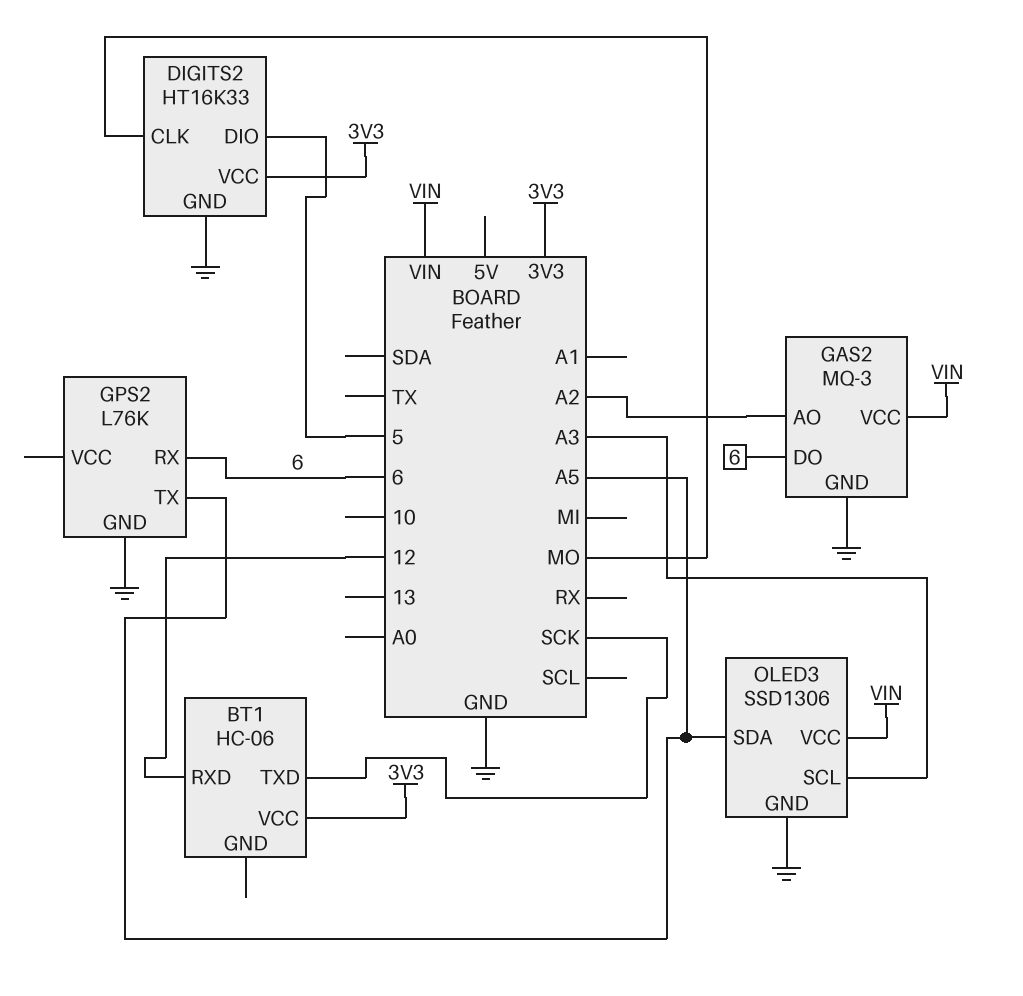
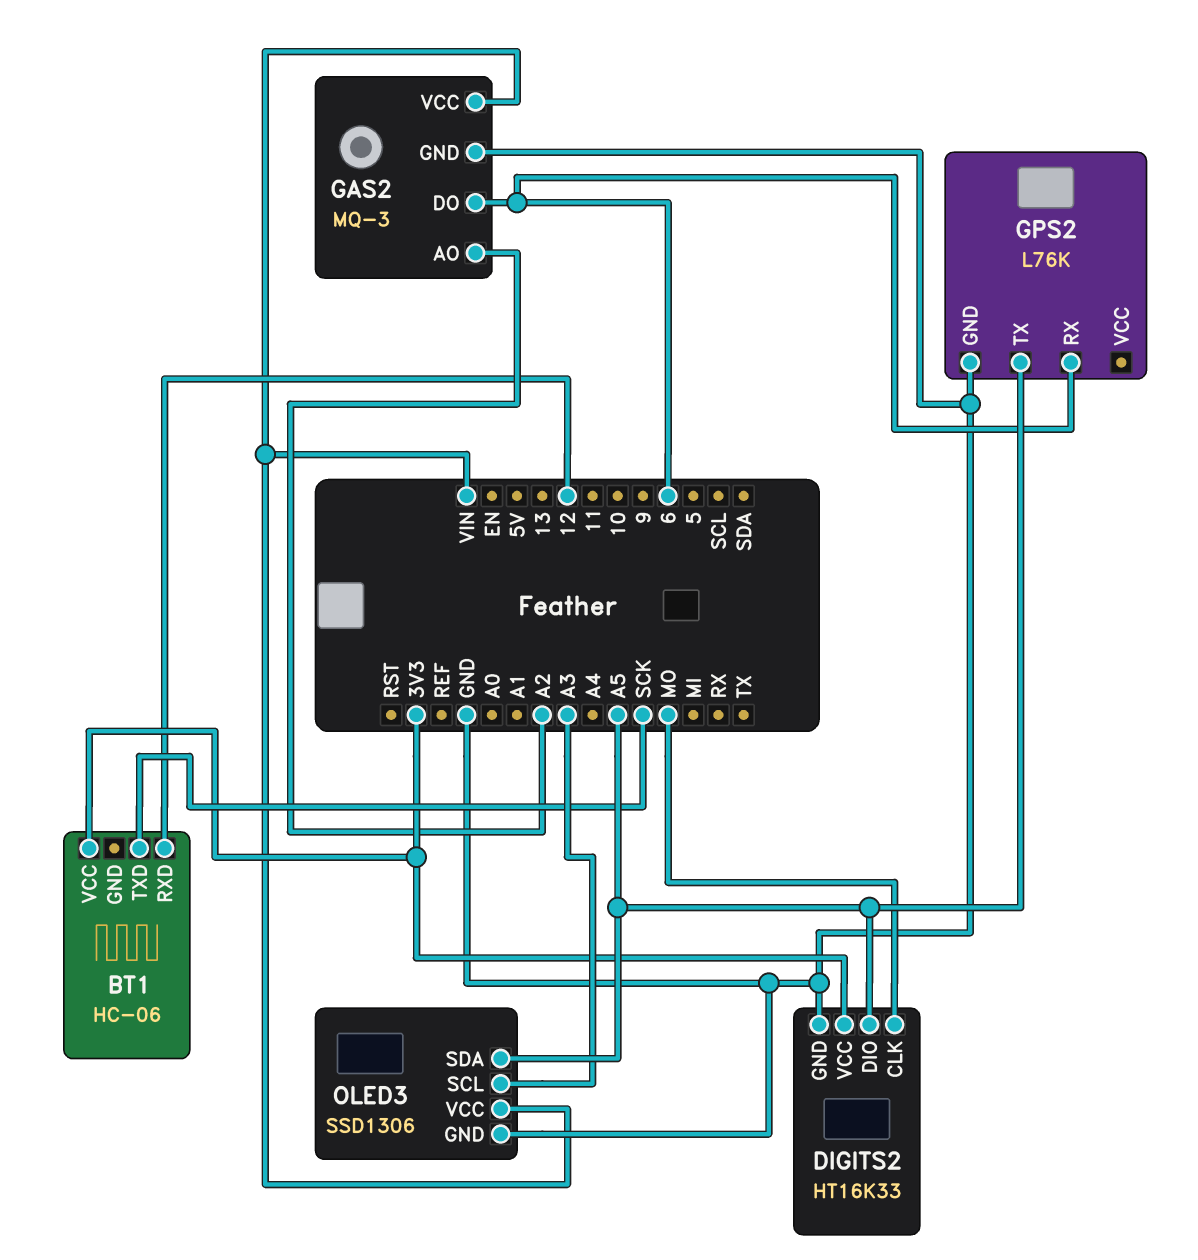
DIGITS2 pin DIO: 5 -> A5

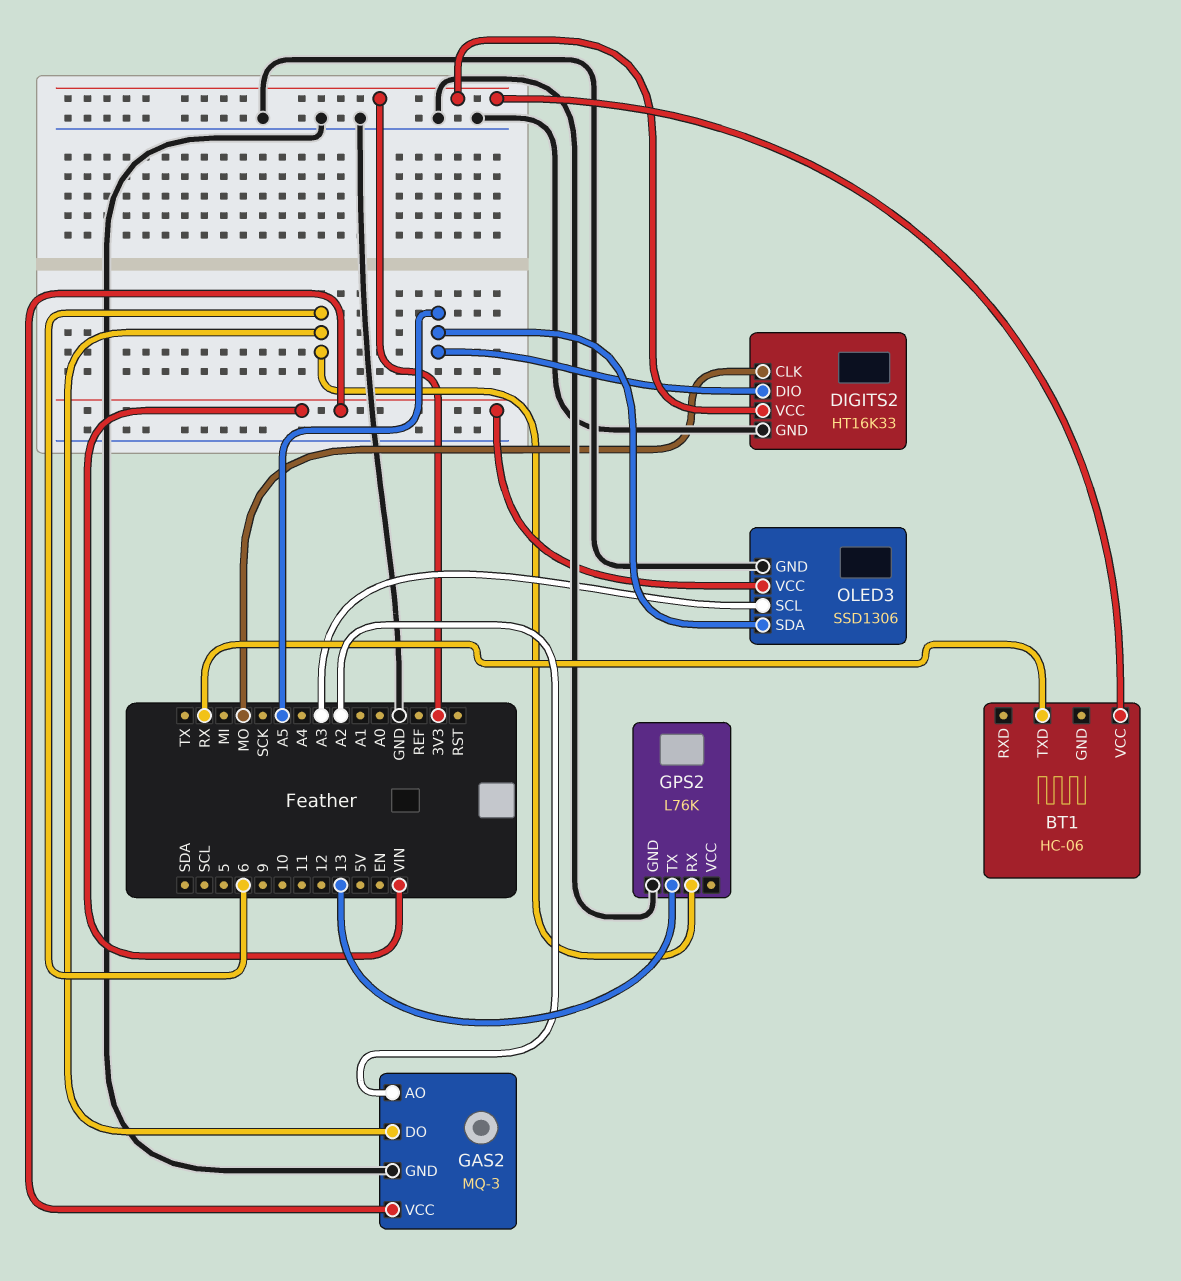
BT1 pin RXD: 12 -> none
BT1 pin TXD: SCK -> RX
GPS2 pin TX: A5 -> 13

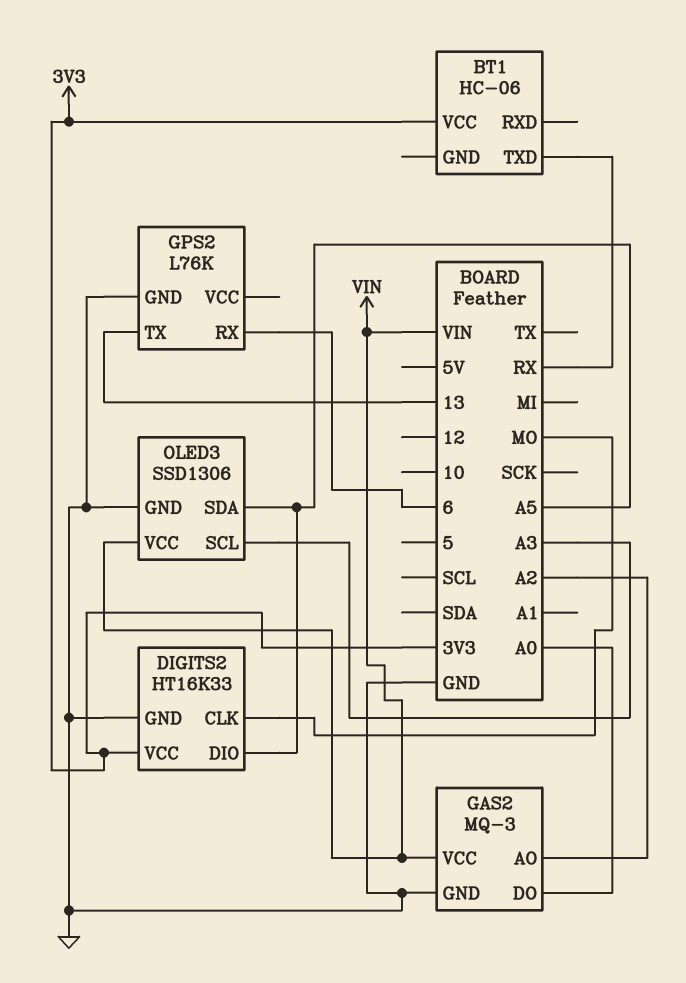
GAS2 pin DO: 6 -> A0

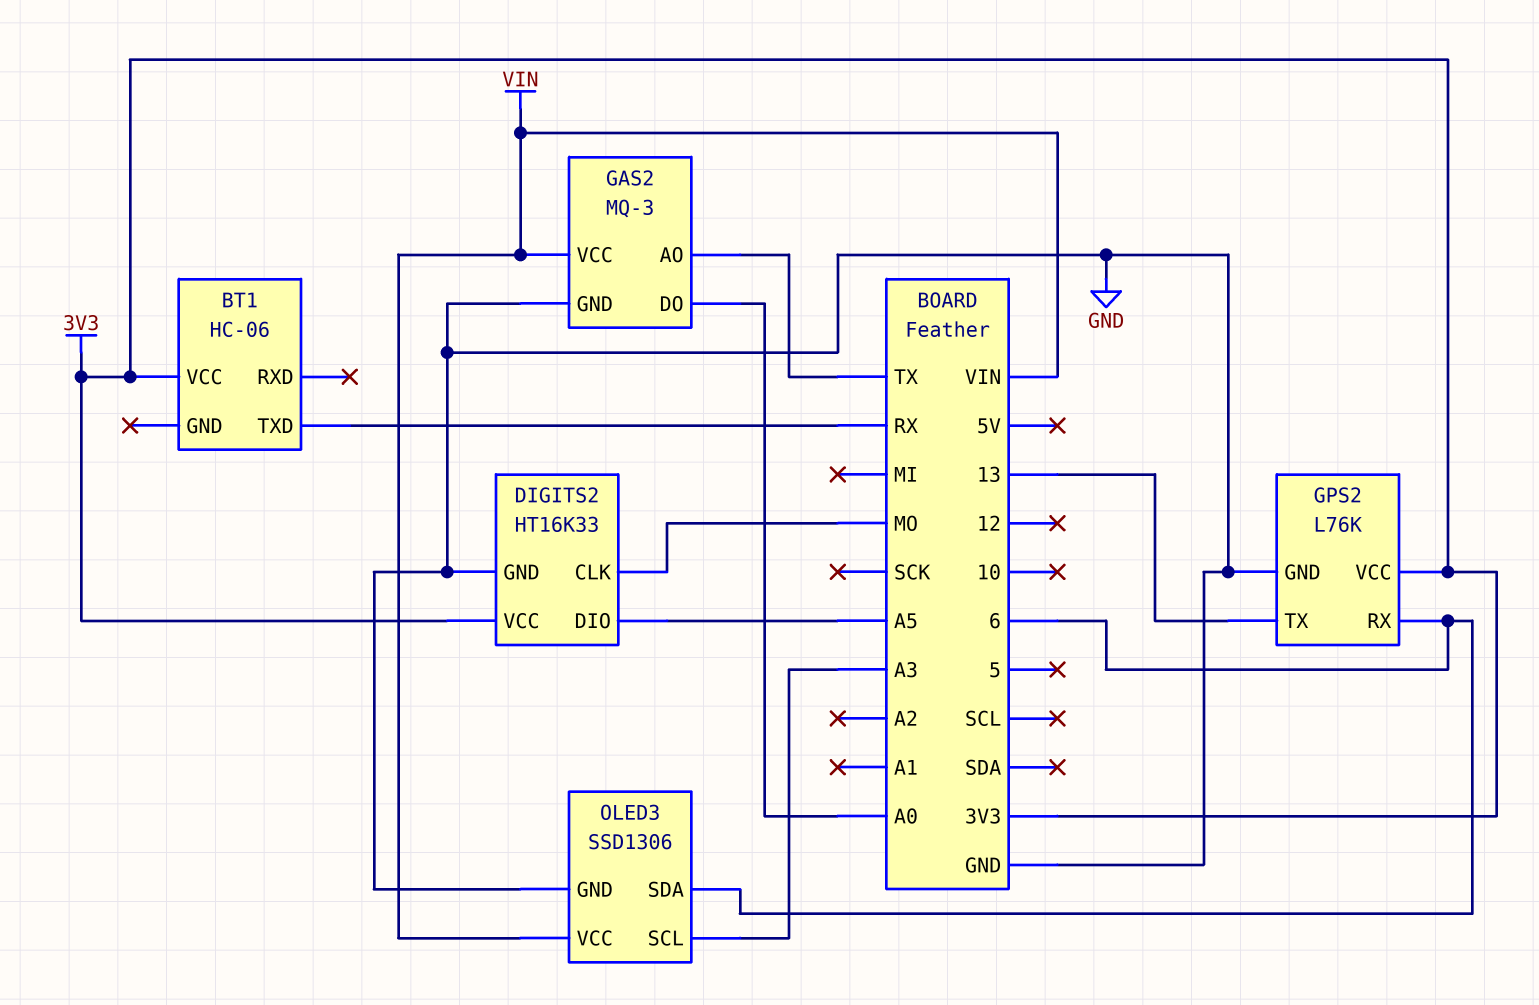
GAS2 pin AO: A2 -> TX
GPS2 pin VCC: none -> 3V3
OLED3 pin SDA: A5 -> 6

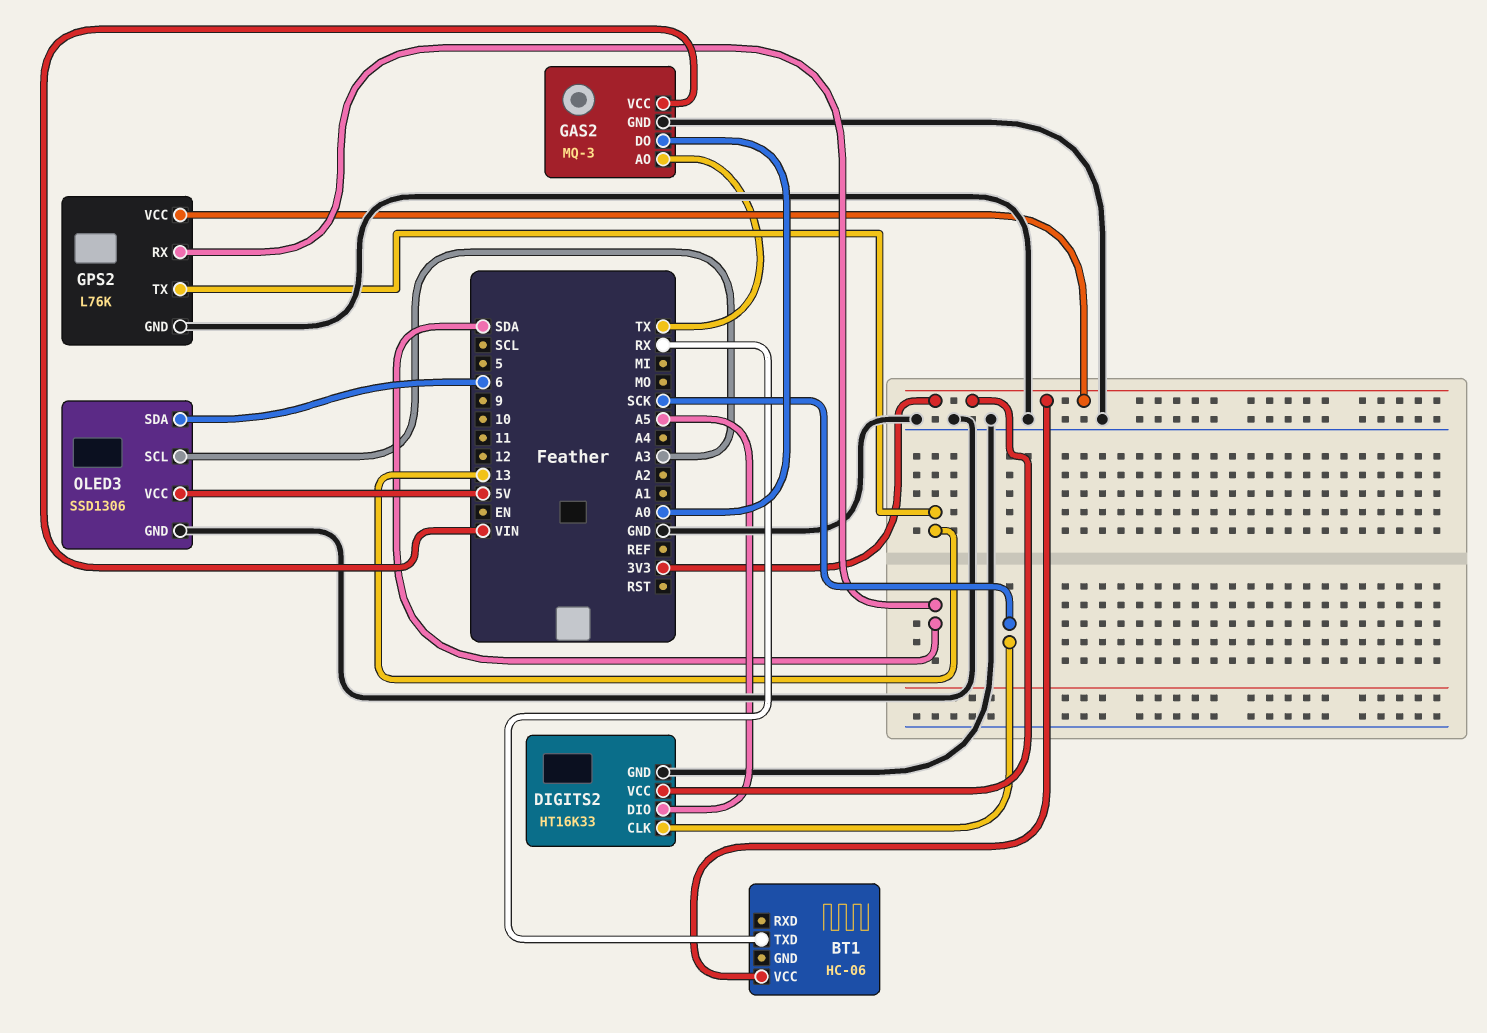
DIGITS2 pin CLK: MO -> SCK
GPS2 pin RX: 6 -> SDA
OLED3 pin VCC: VIN -> 5V

